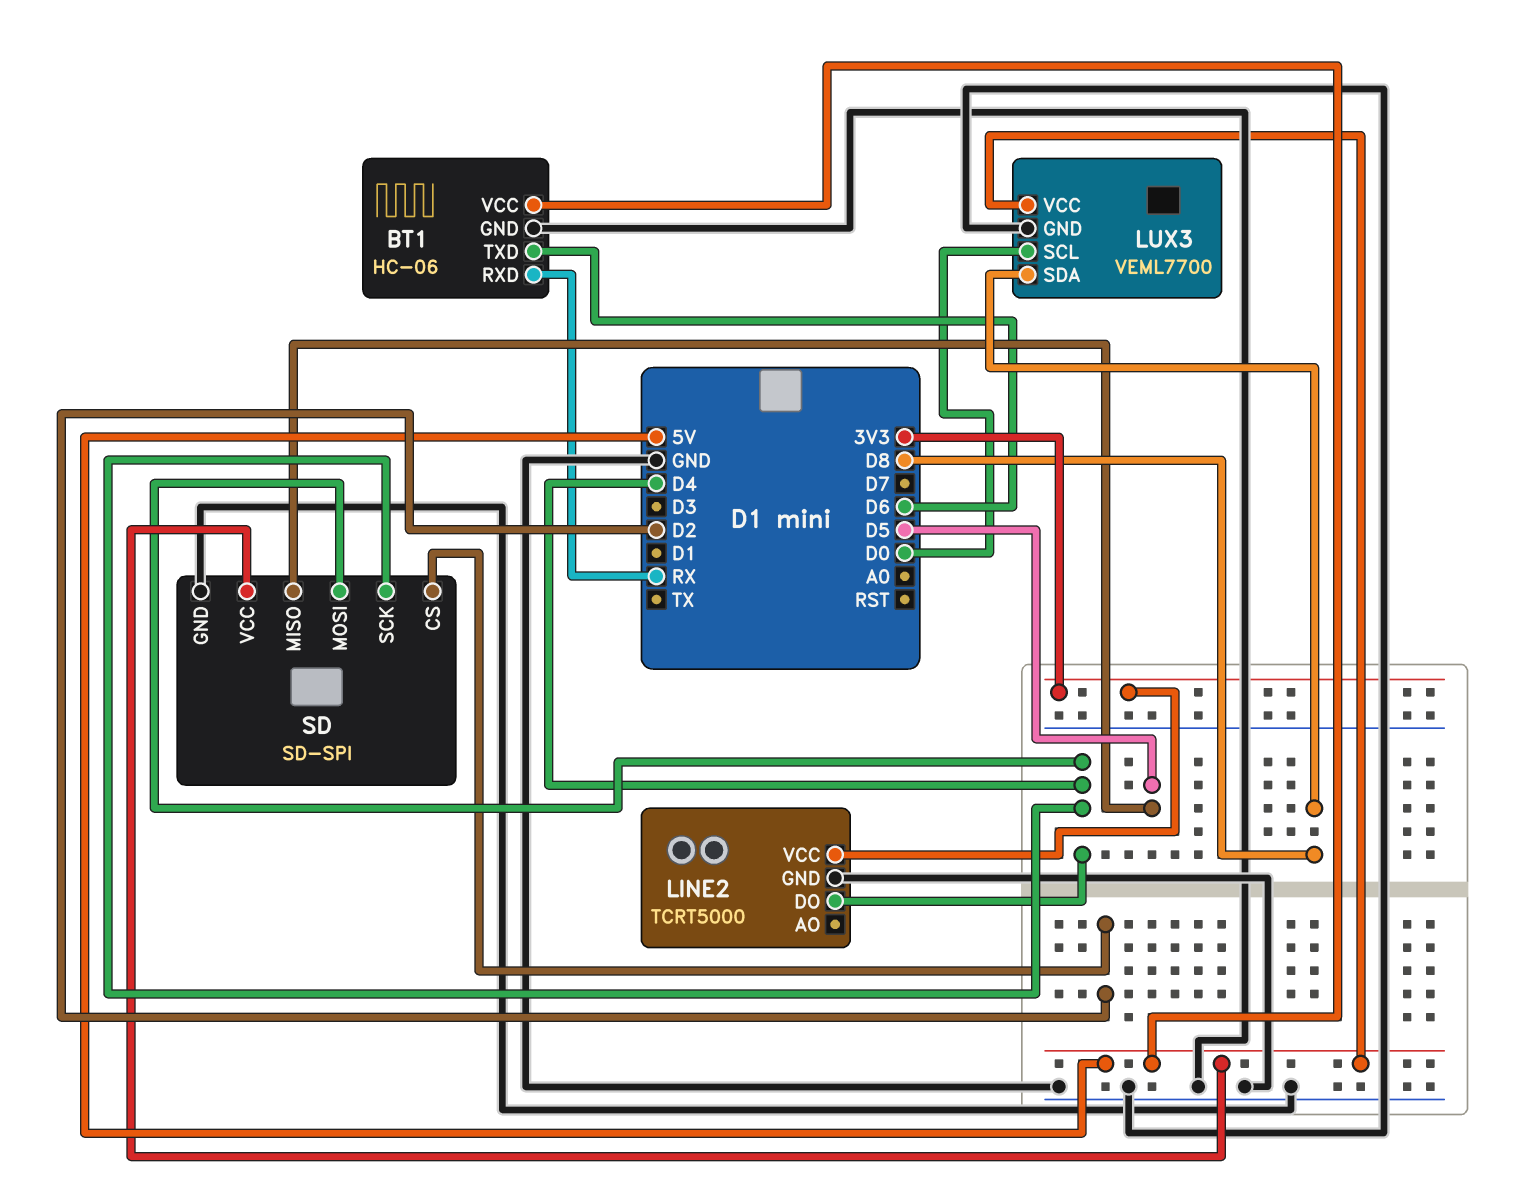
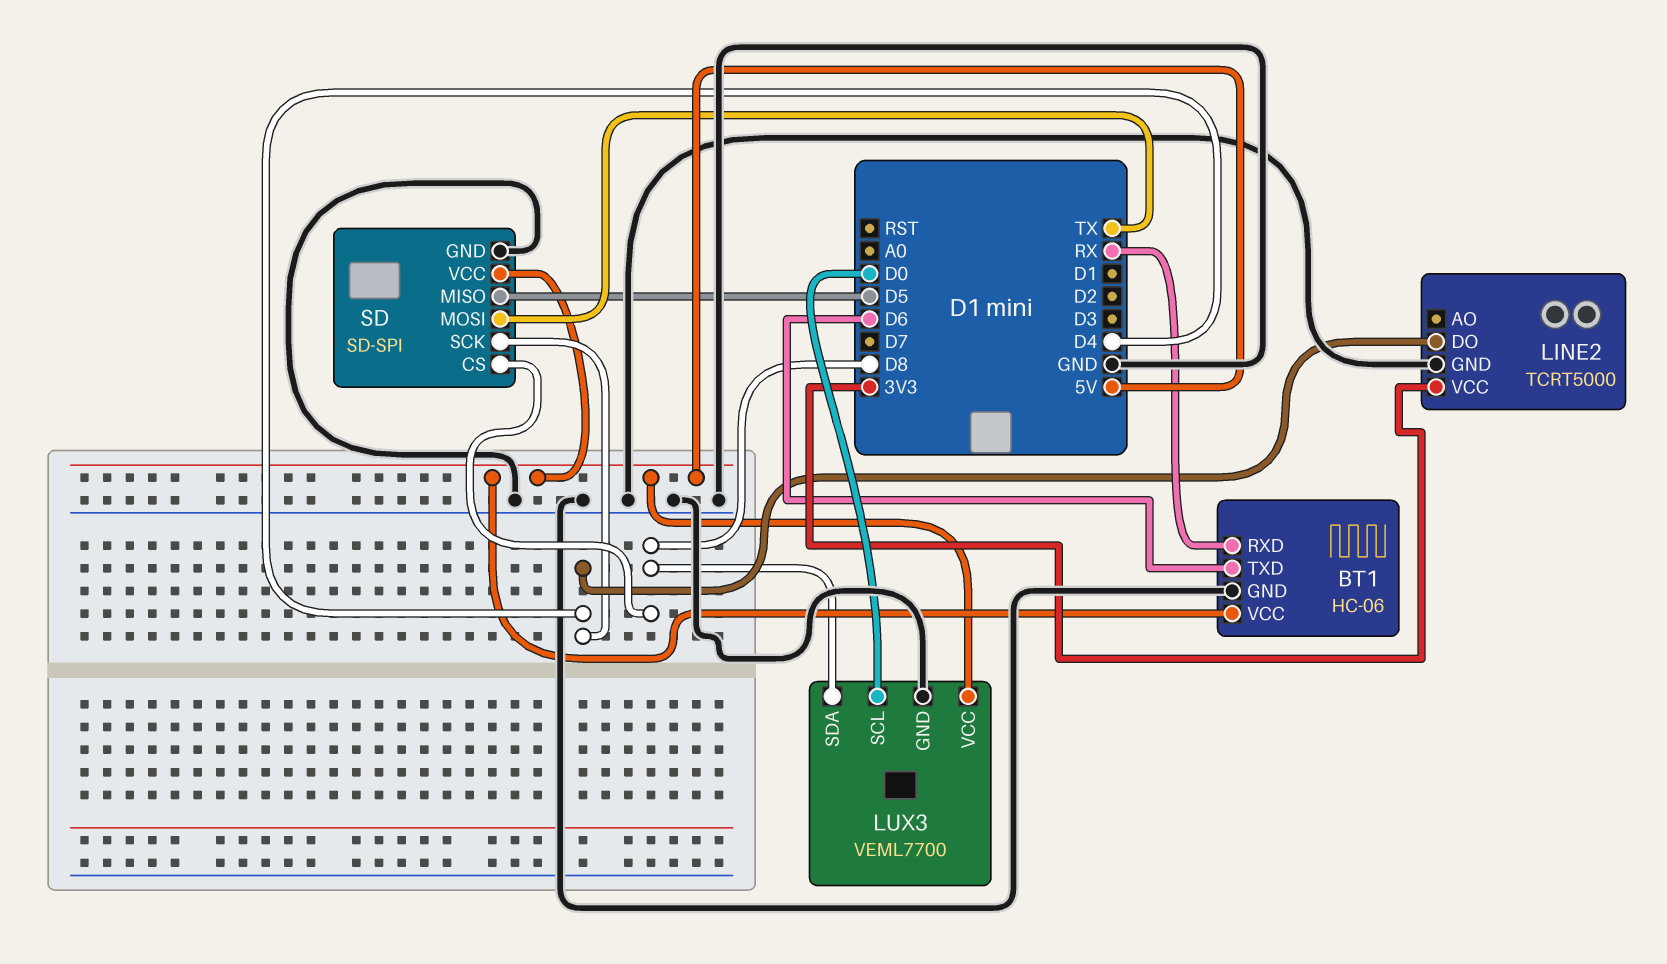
SD pin CS: D2 -> D8
SD pin MOSI: D4 -> TX

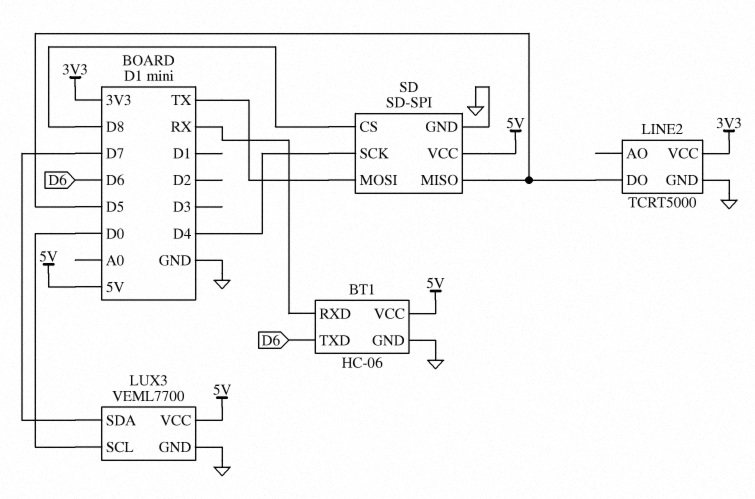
LINE2 pin DO: D4 -> D5
LUX3 pin SDA: D8 -> D7

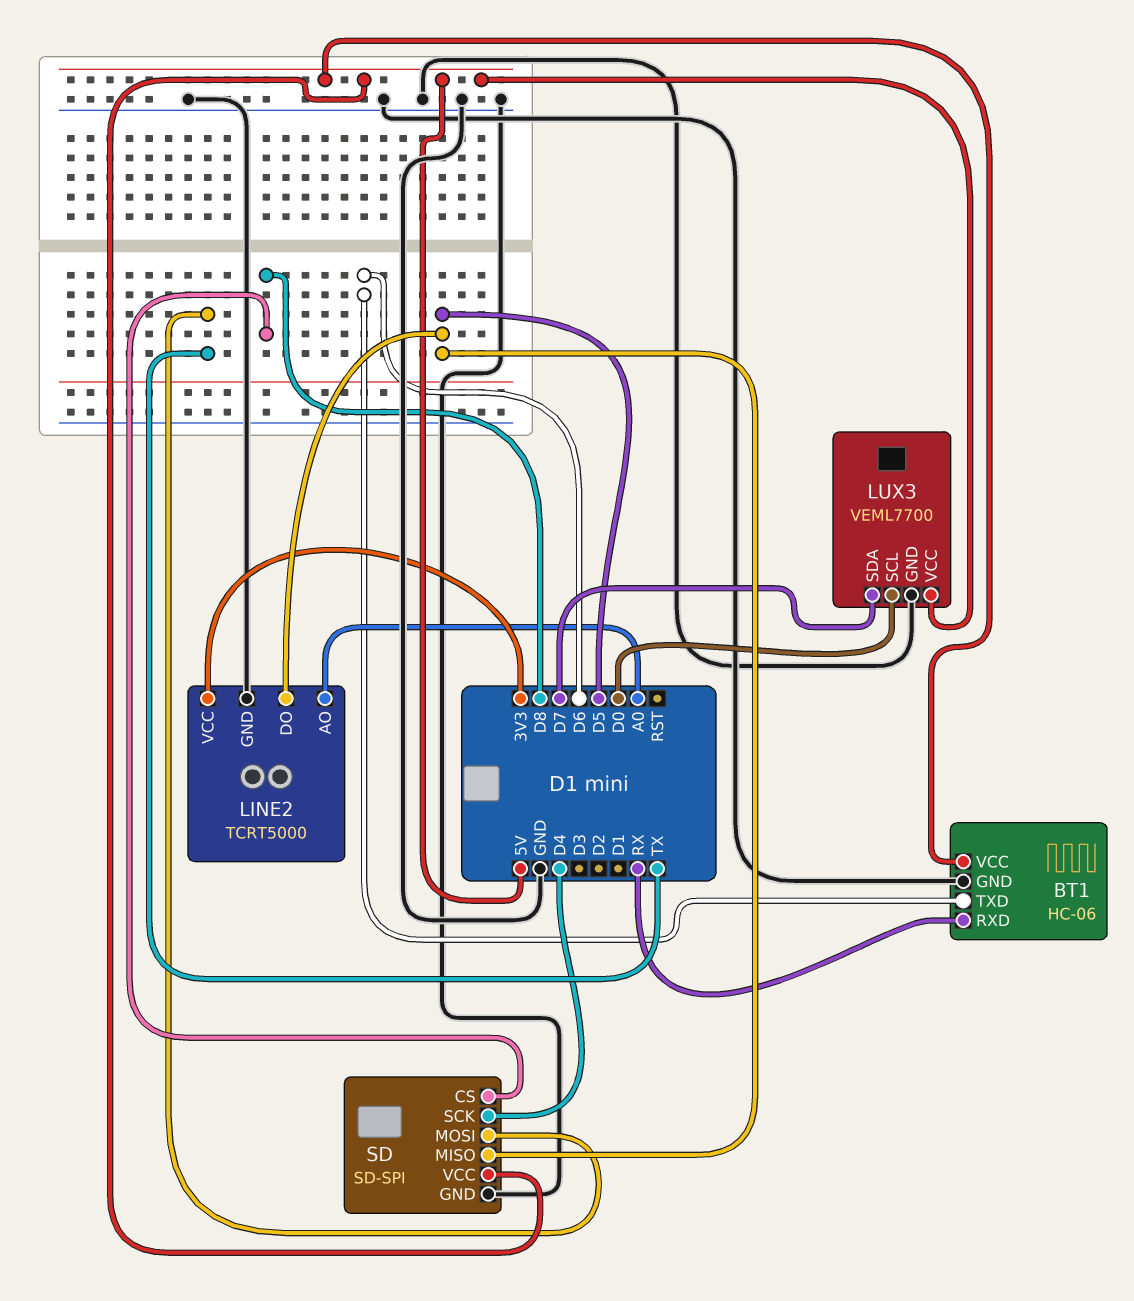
LINE2 pin AO: none -> A0

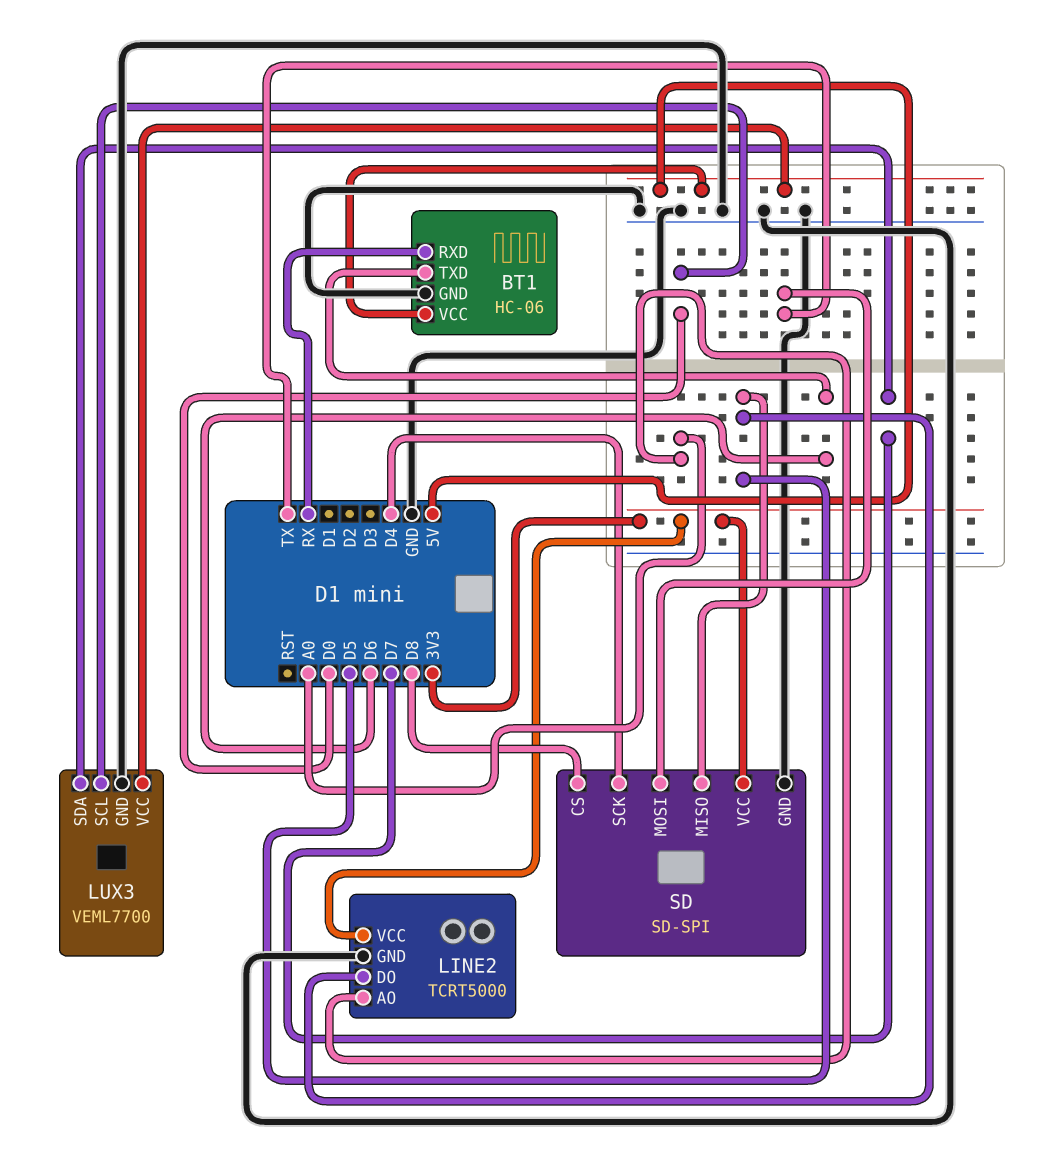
SD pin VCC: 5V -> 3V3

